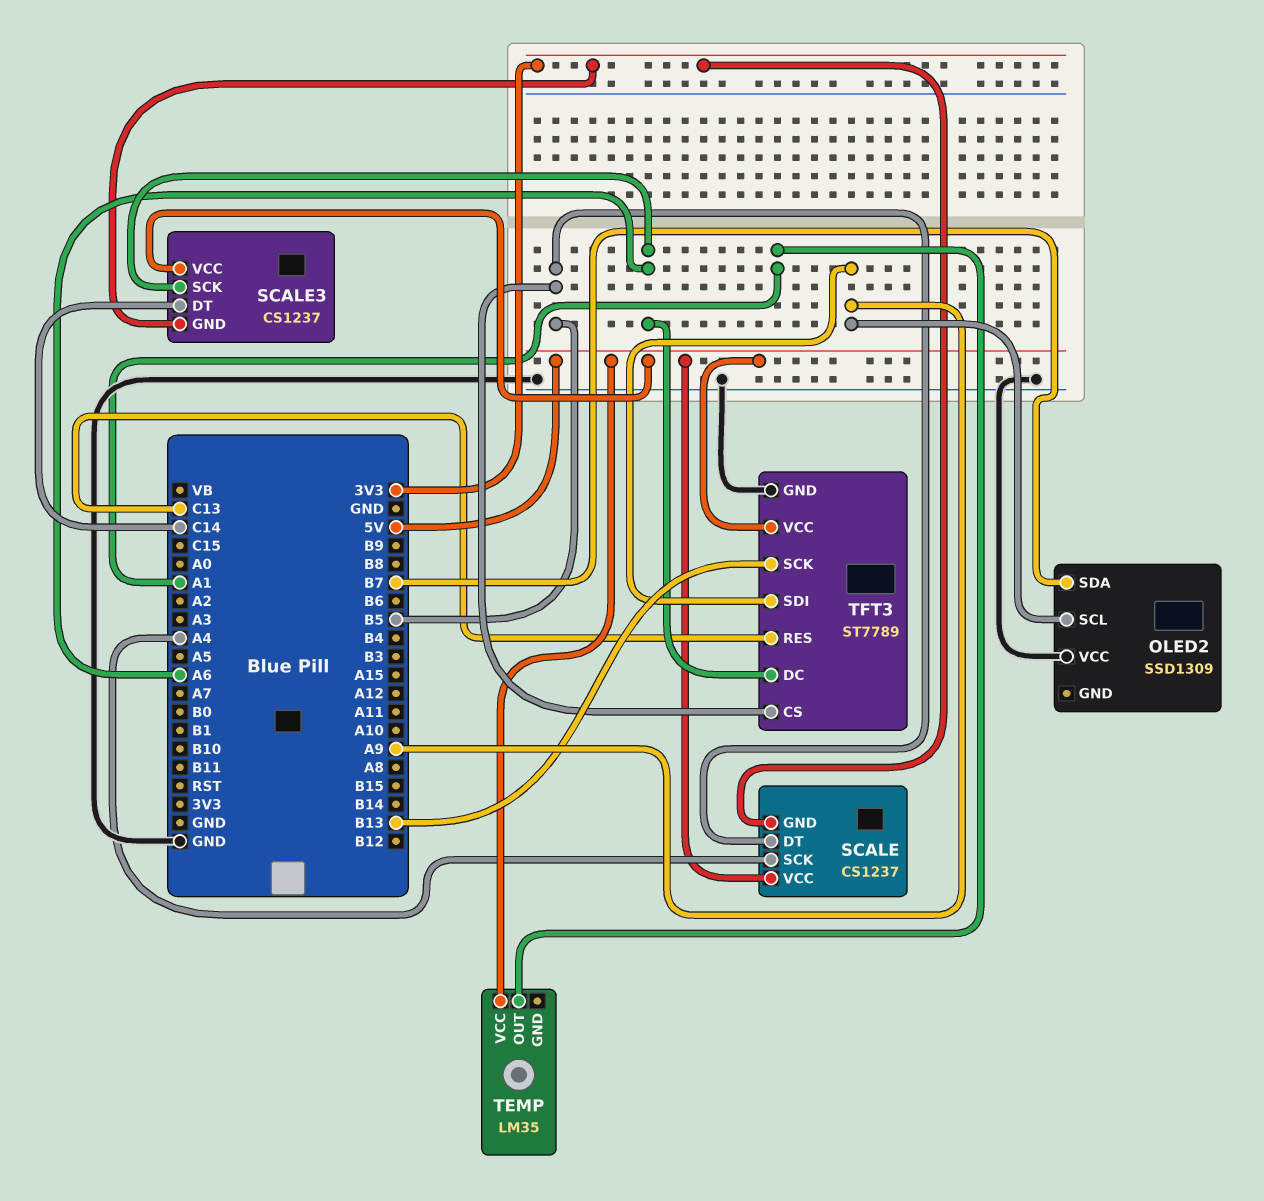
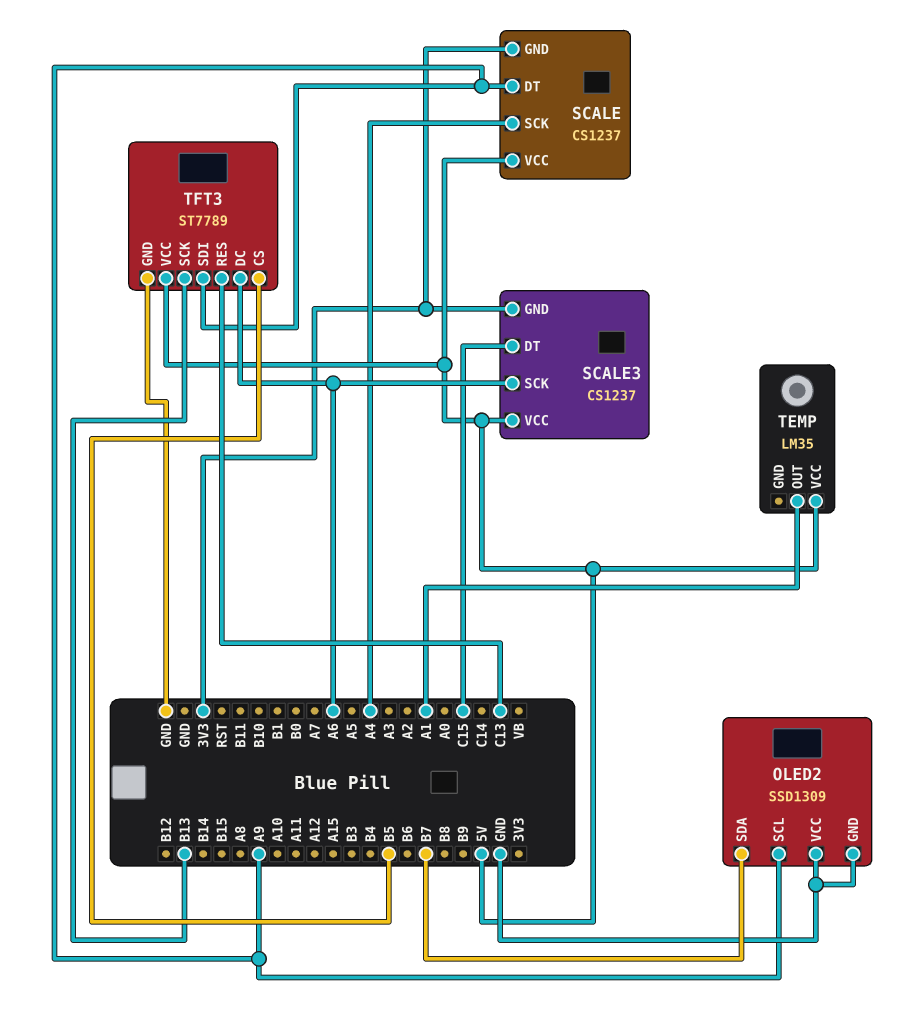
OLED2 pin GND: none -> GND
SCALE pin DT: B5 -> A9
SCALE3 pin DT: C14 -> C15

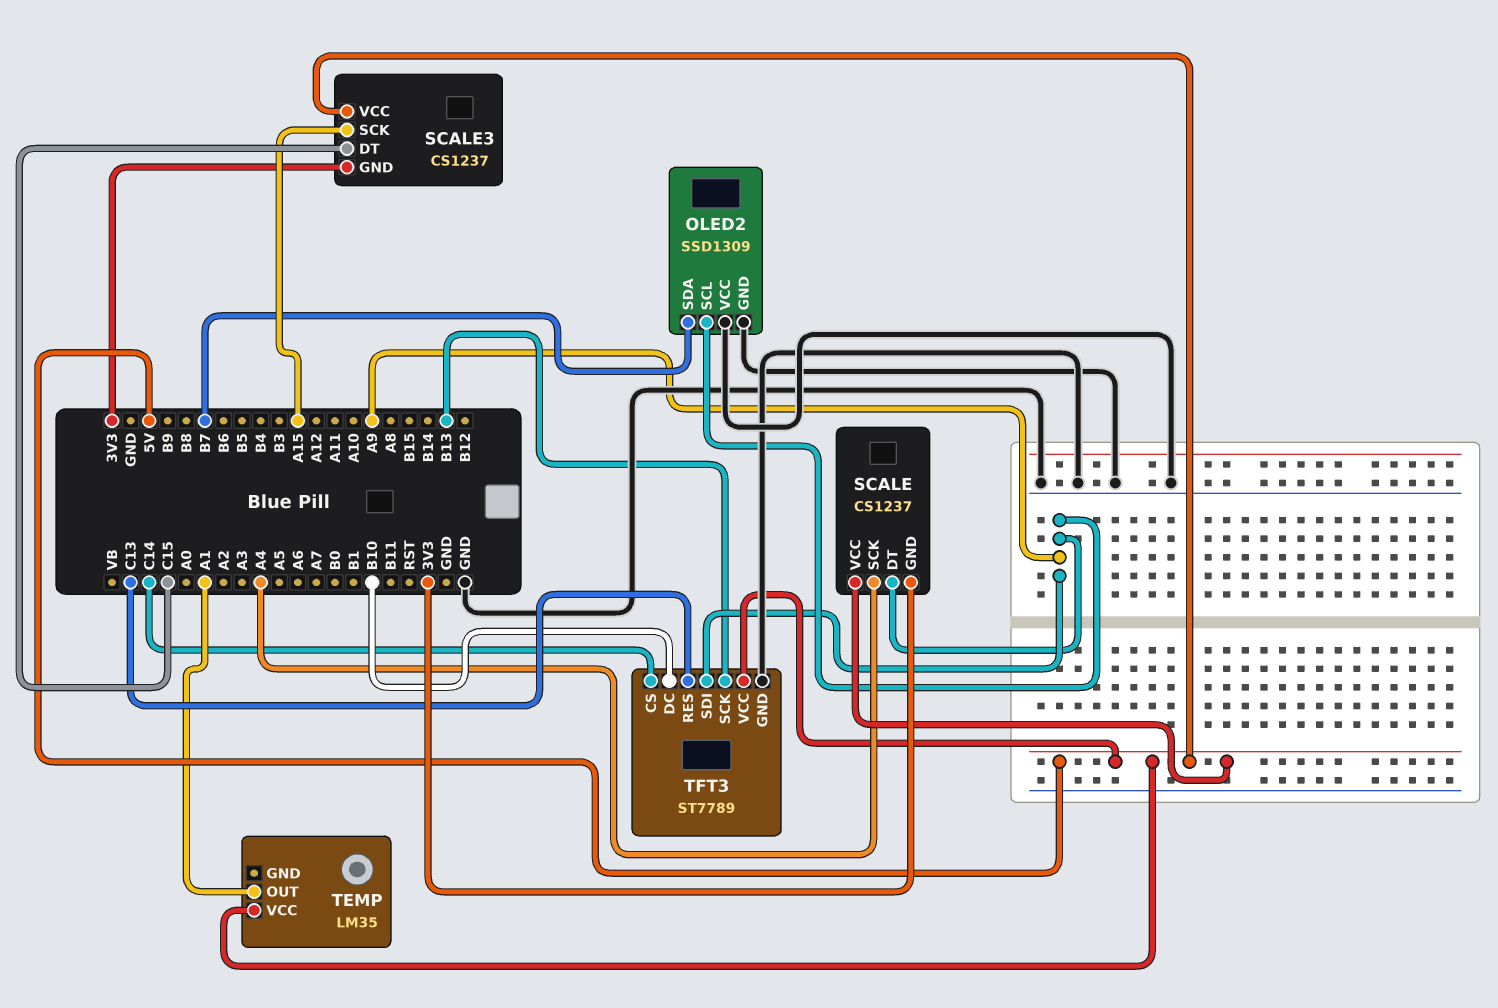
SCALE3 pin SCK: A6 -> A15
TFT3 pin CS: B5 -> C14
TFT3 pin DC: A6 -> B10

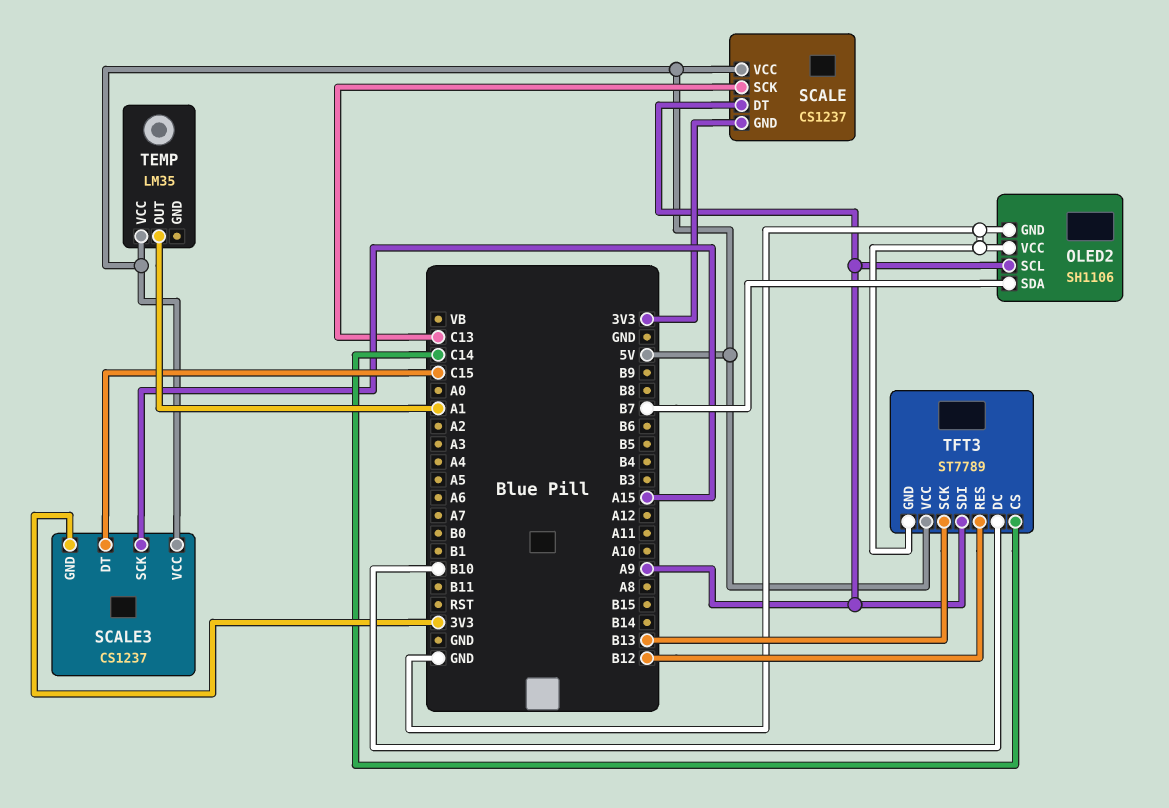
OLED2: SSD1309 -> SH1106
SCALE pin SCK: A4 -> C13
TFT3 pin RES: C13 -> B12

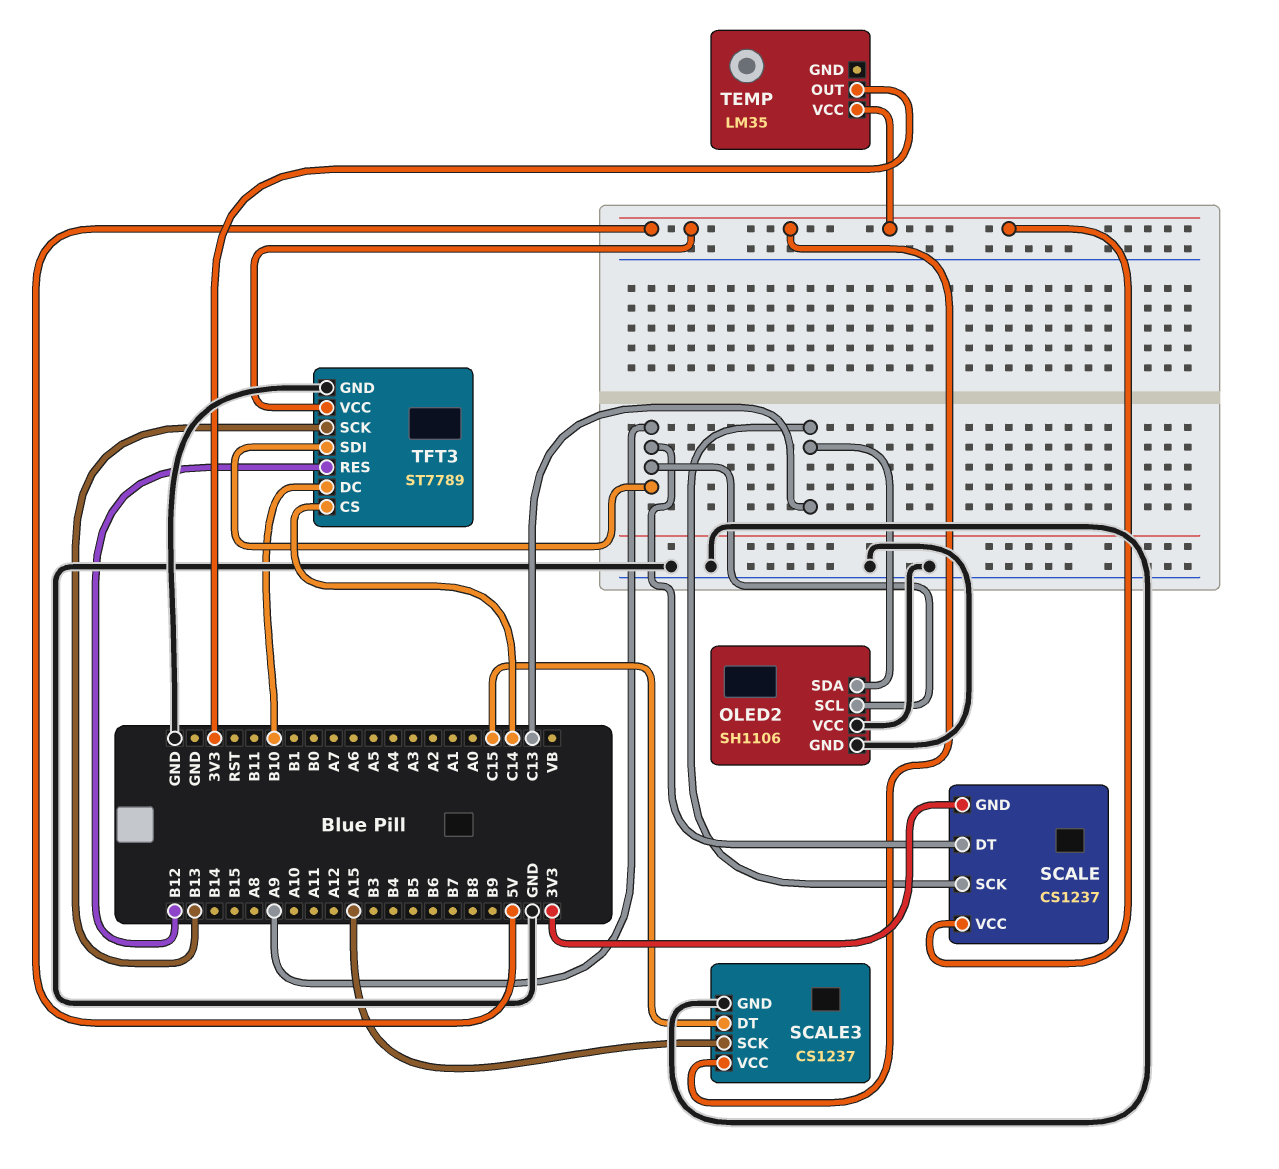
OLED2 pin SDA: B7 -> C13
SCALE3 pin GND: 3V3 -> GND
TEMP pin OUT: A1 -> 3V3

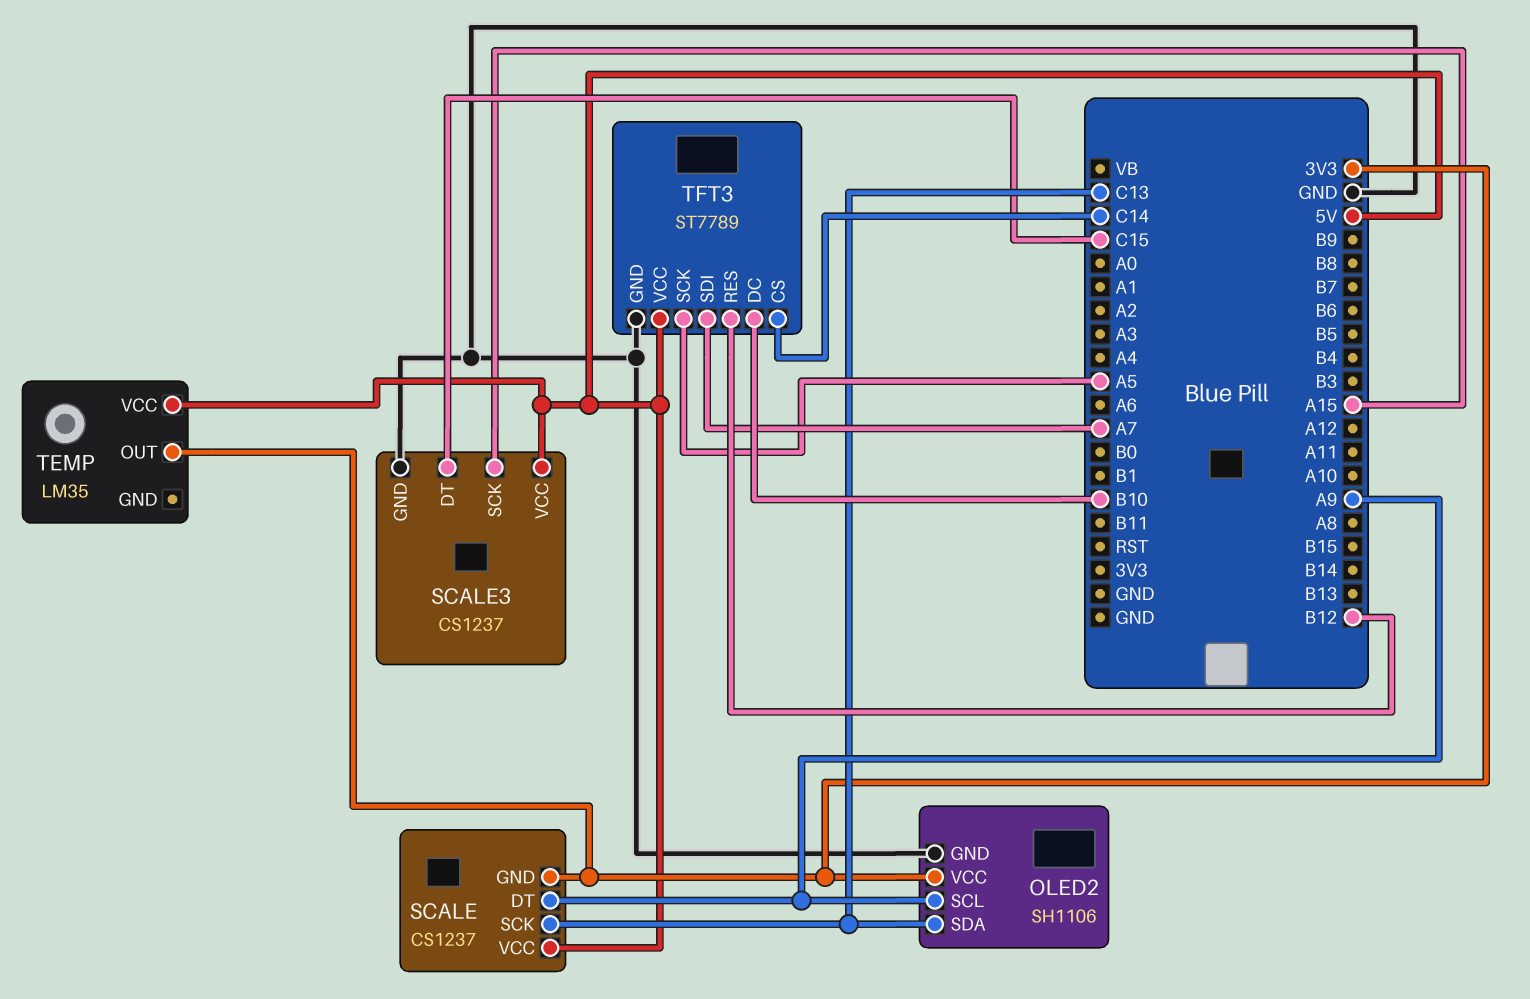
OLED2 pin VCC: GND -> 3V3
TFT3 pin SCK: B13 -> A5
TFT3 pin SDI: A9 -> A7

